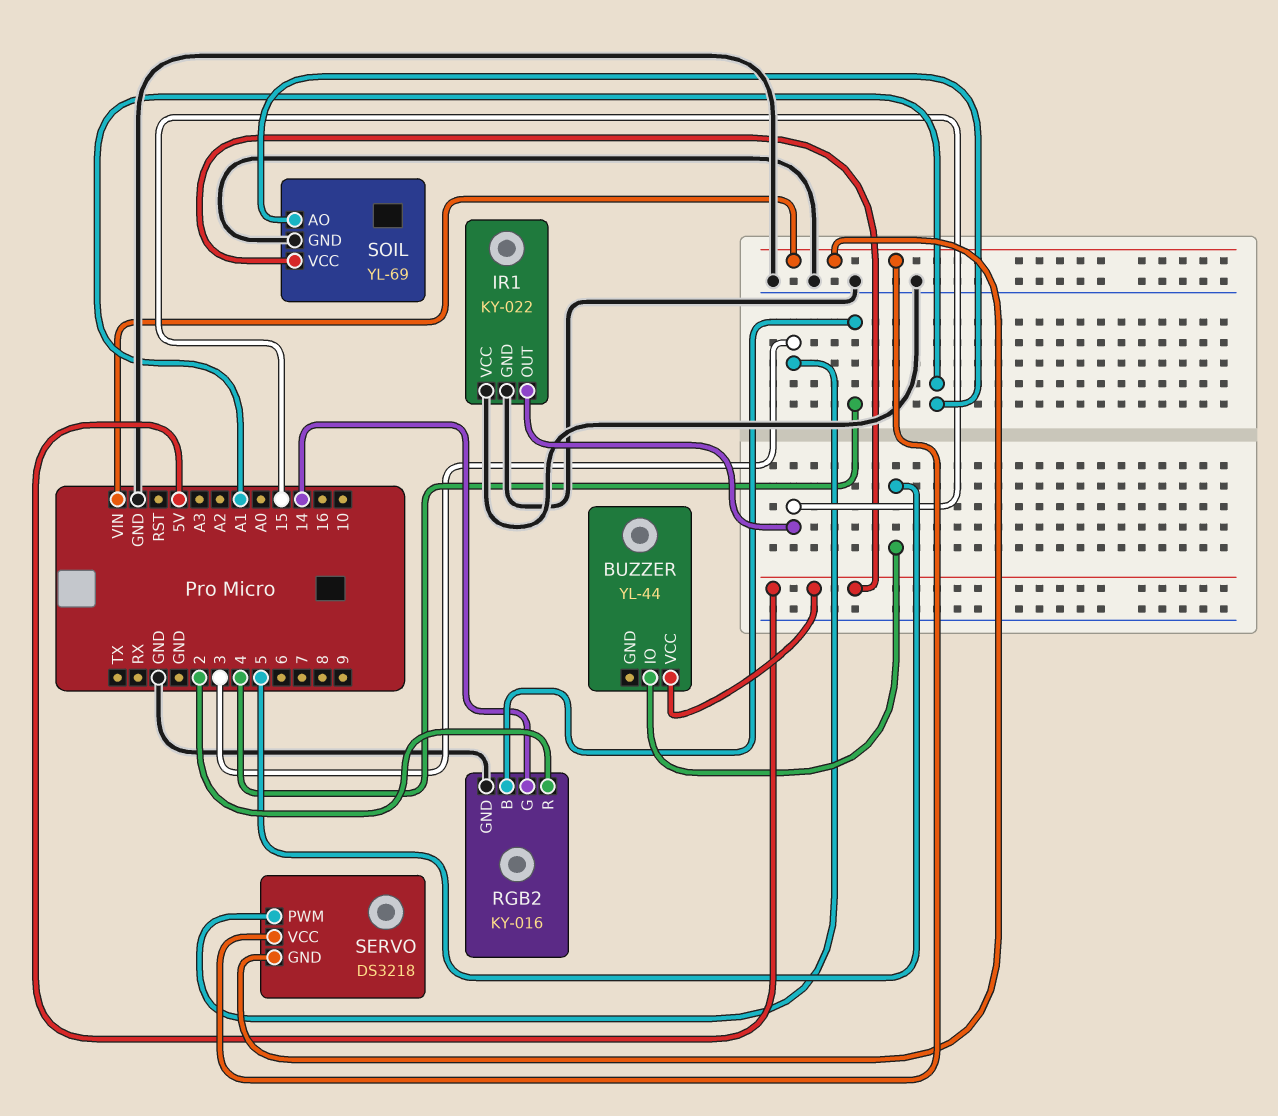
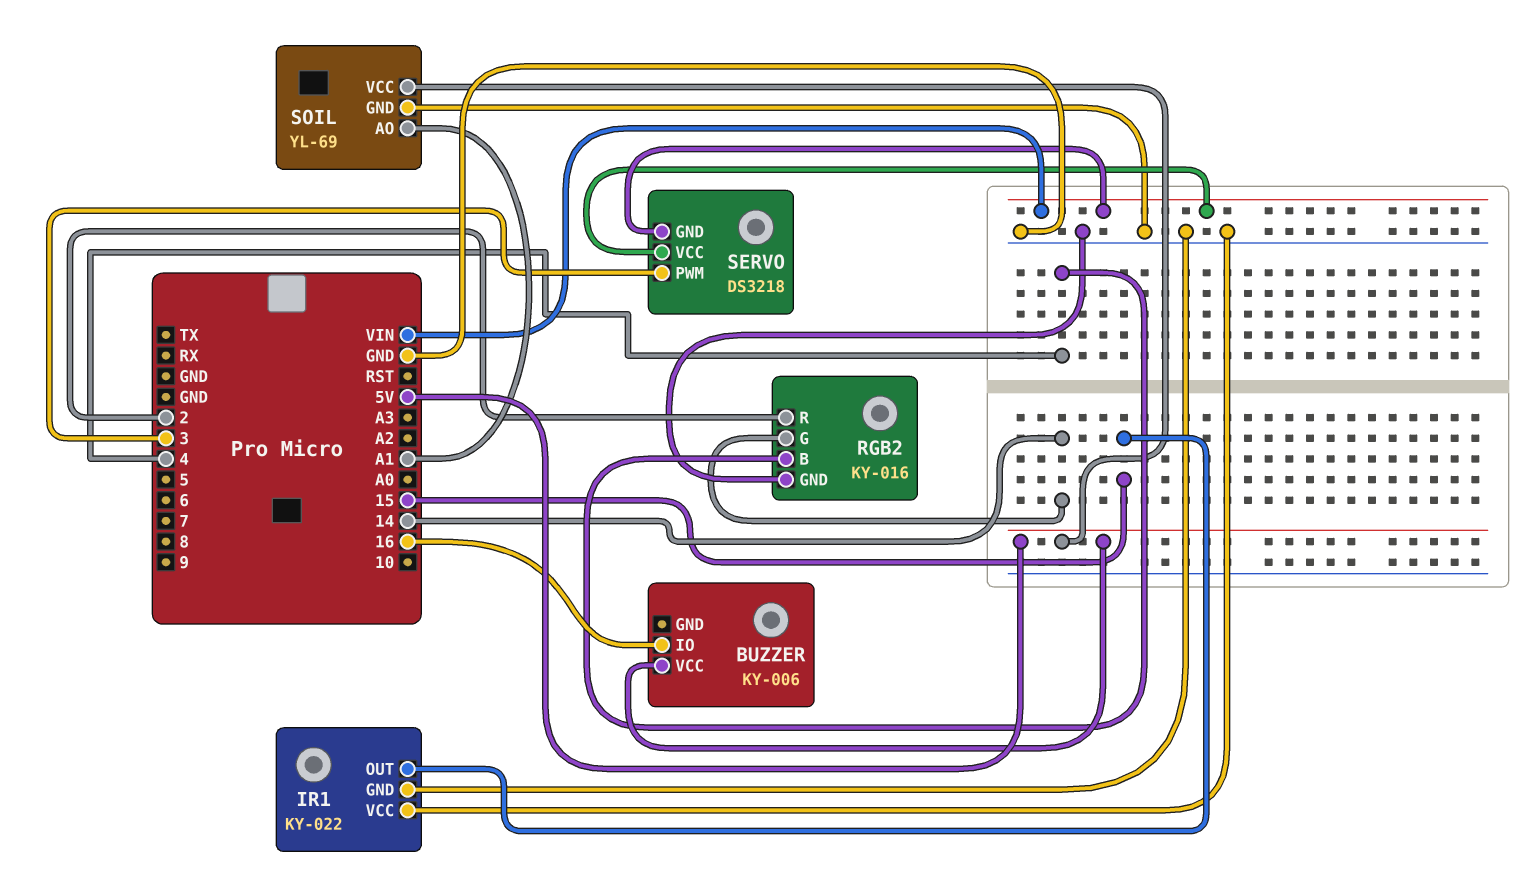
BUZZER: YL-44 -> KY-006
BUZZER pin IO: 5 -> 16

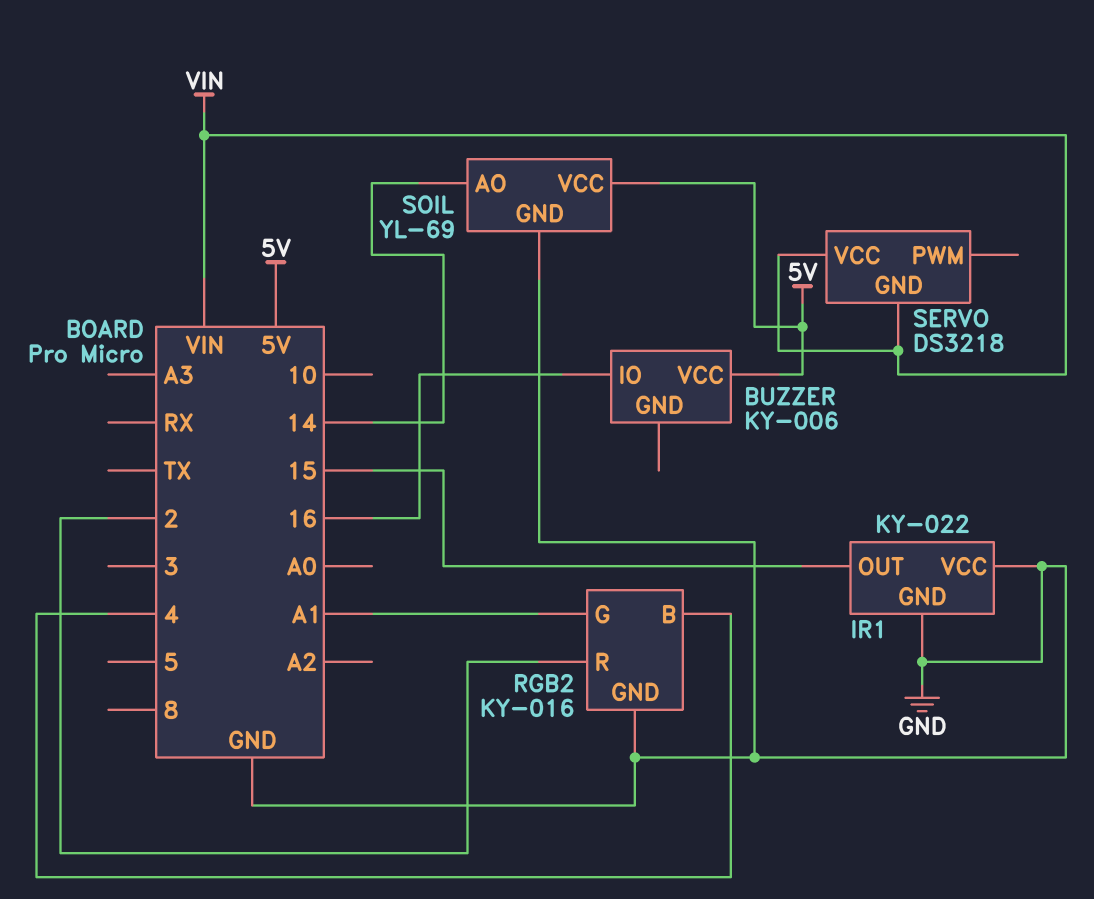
RGB2 pin G: 14 -> A1
SERVO pin PWM: 3 -> none
SOIL pin AO: A1 -> 14

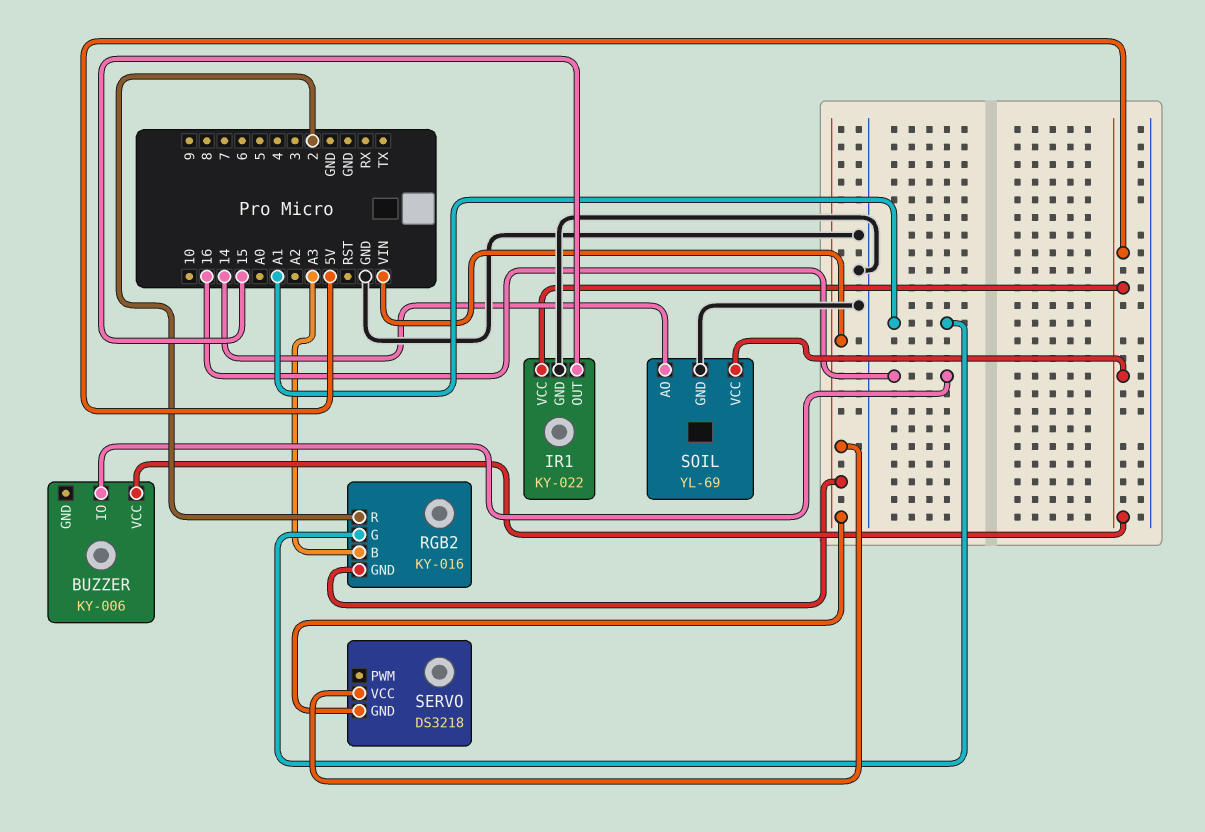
IR1 pin VCC: GND -> 5V
RGB2 pin B: 4 -> A3
RGB2 pin GND: GND -> VIN

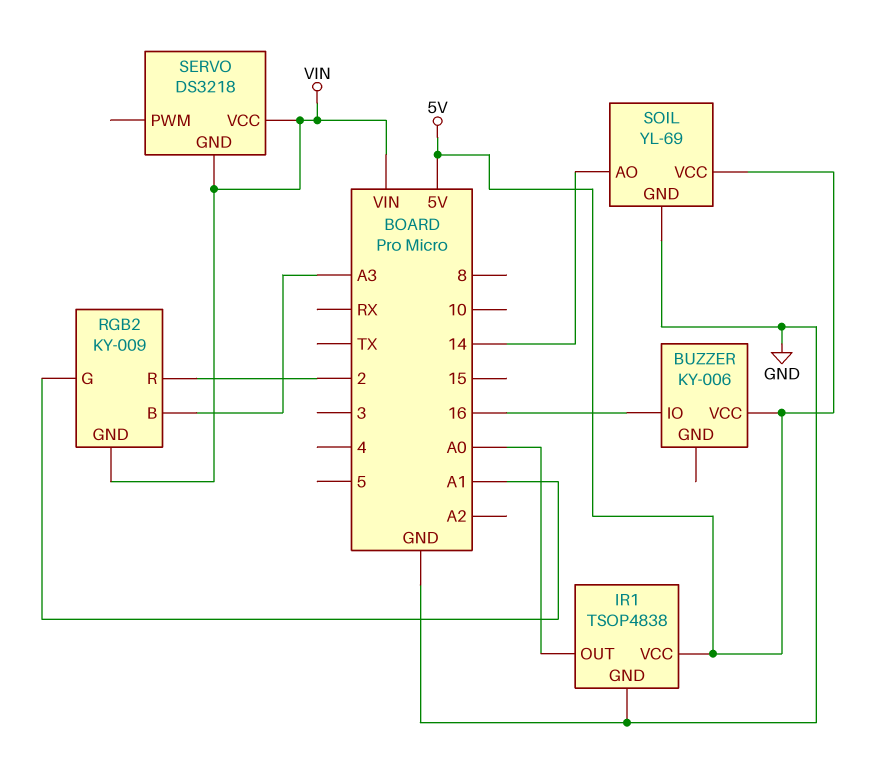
IR1: KY-022 -> TSOP4838
IR1 pin OUT: 15 -> A0
RGB2: KY-016 -> KY-009

